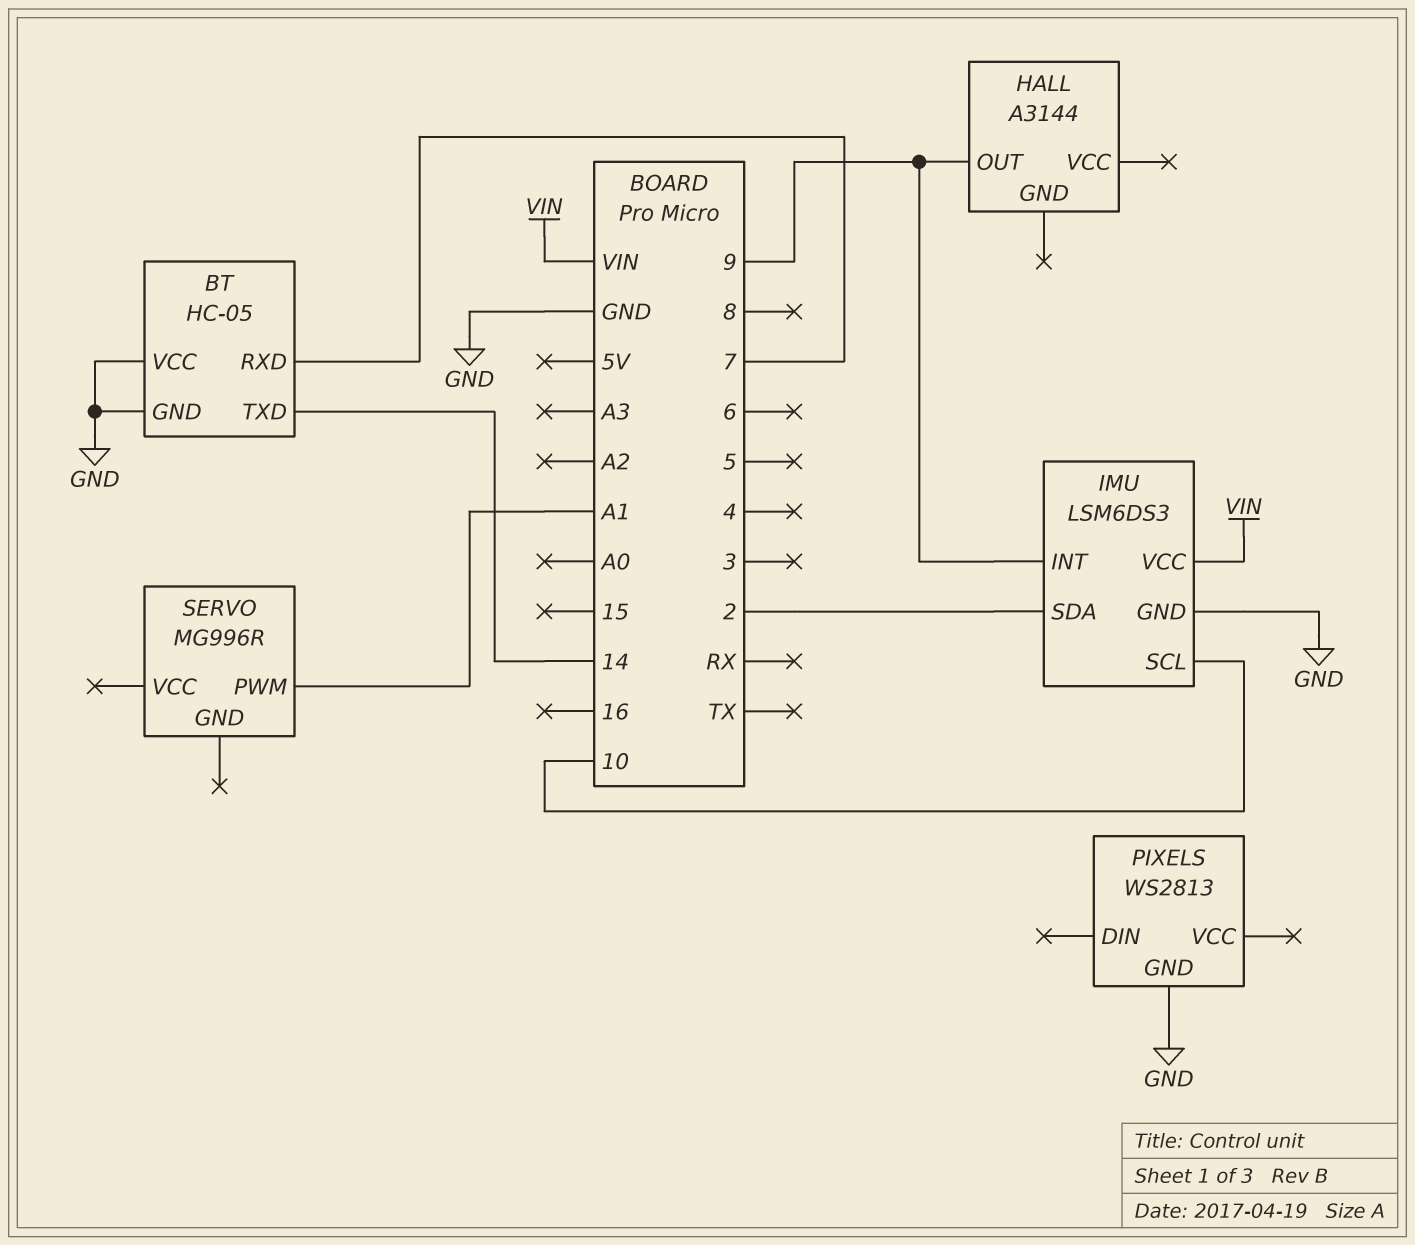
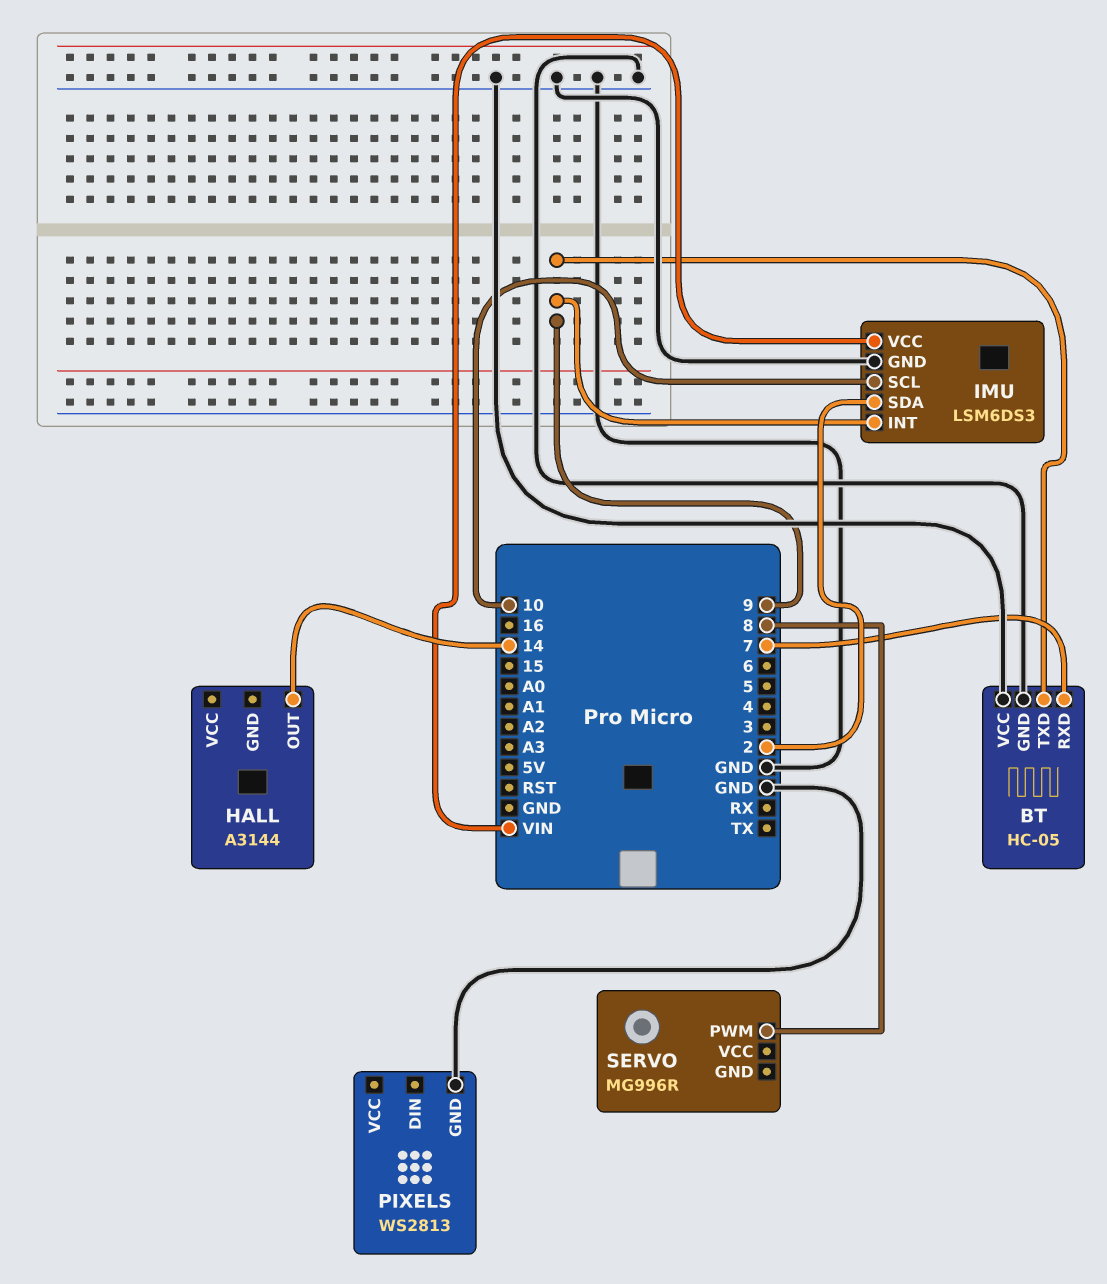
BT pin TXD: 14 -> 9
HALL pin OUT: 9 -> 14
SERVO pin PWM: A1 -> 8

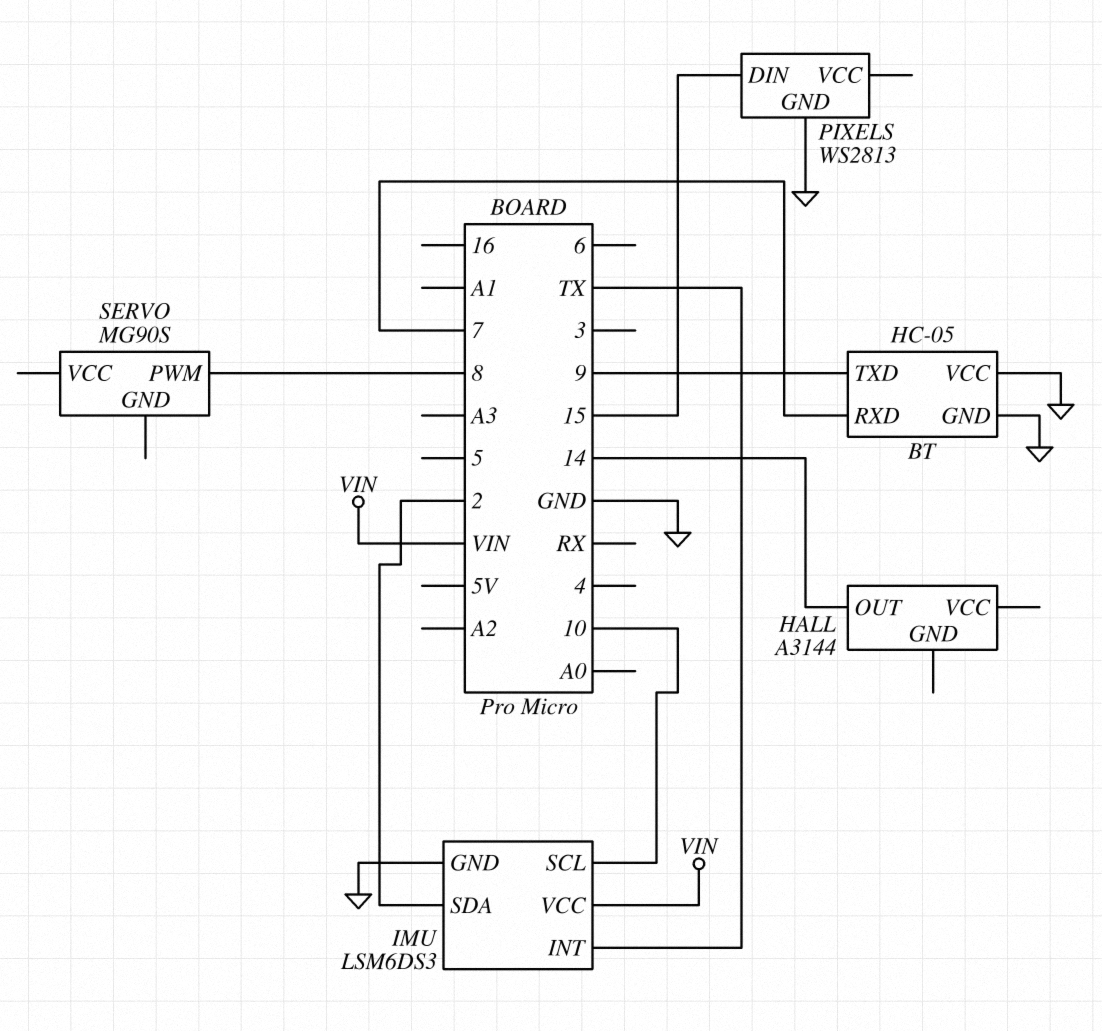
IMU pin INT: 9 -> TX
PIXELS pin DIN: none -> 15
SERVO: MG996R -> MG90S

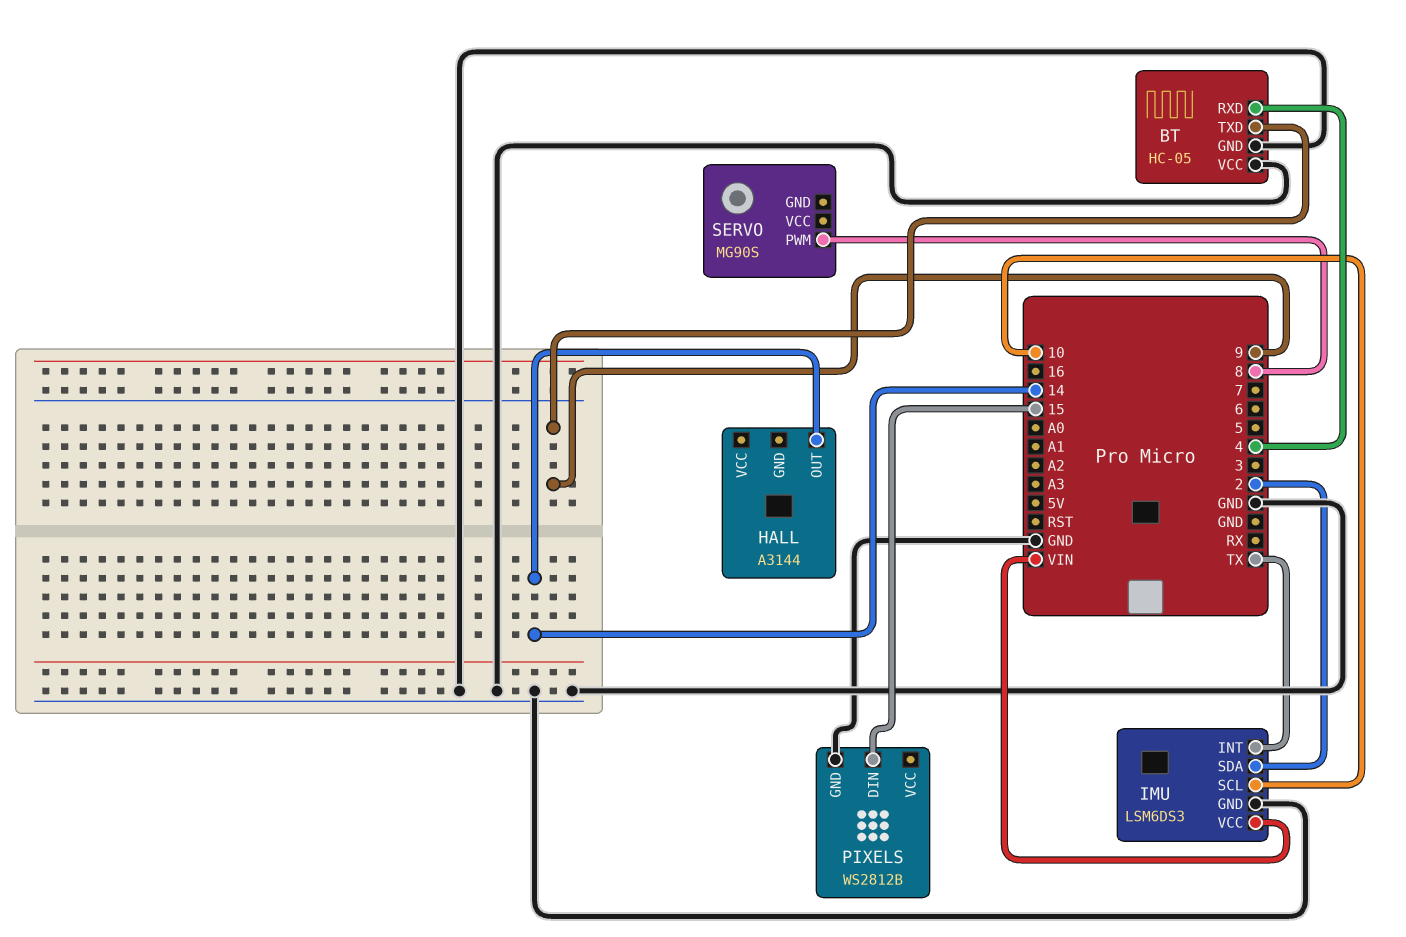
BT pin RXD: 7 -> 4
PIXELS: WS2813 -> WS2812B

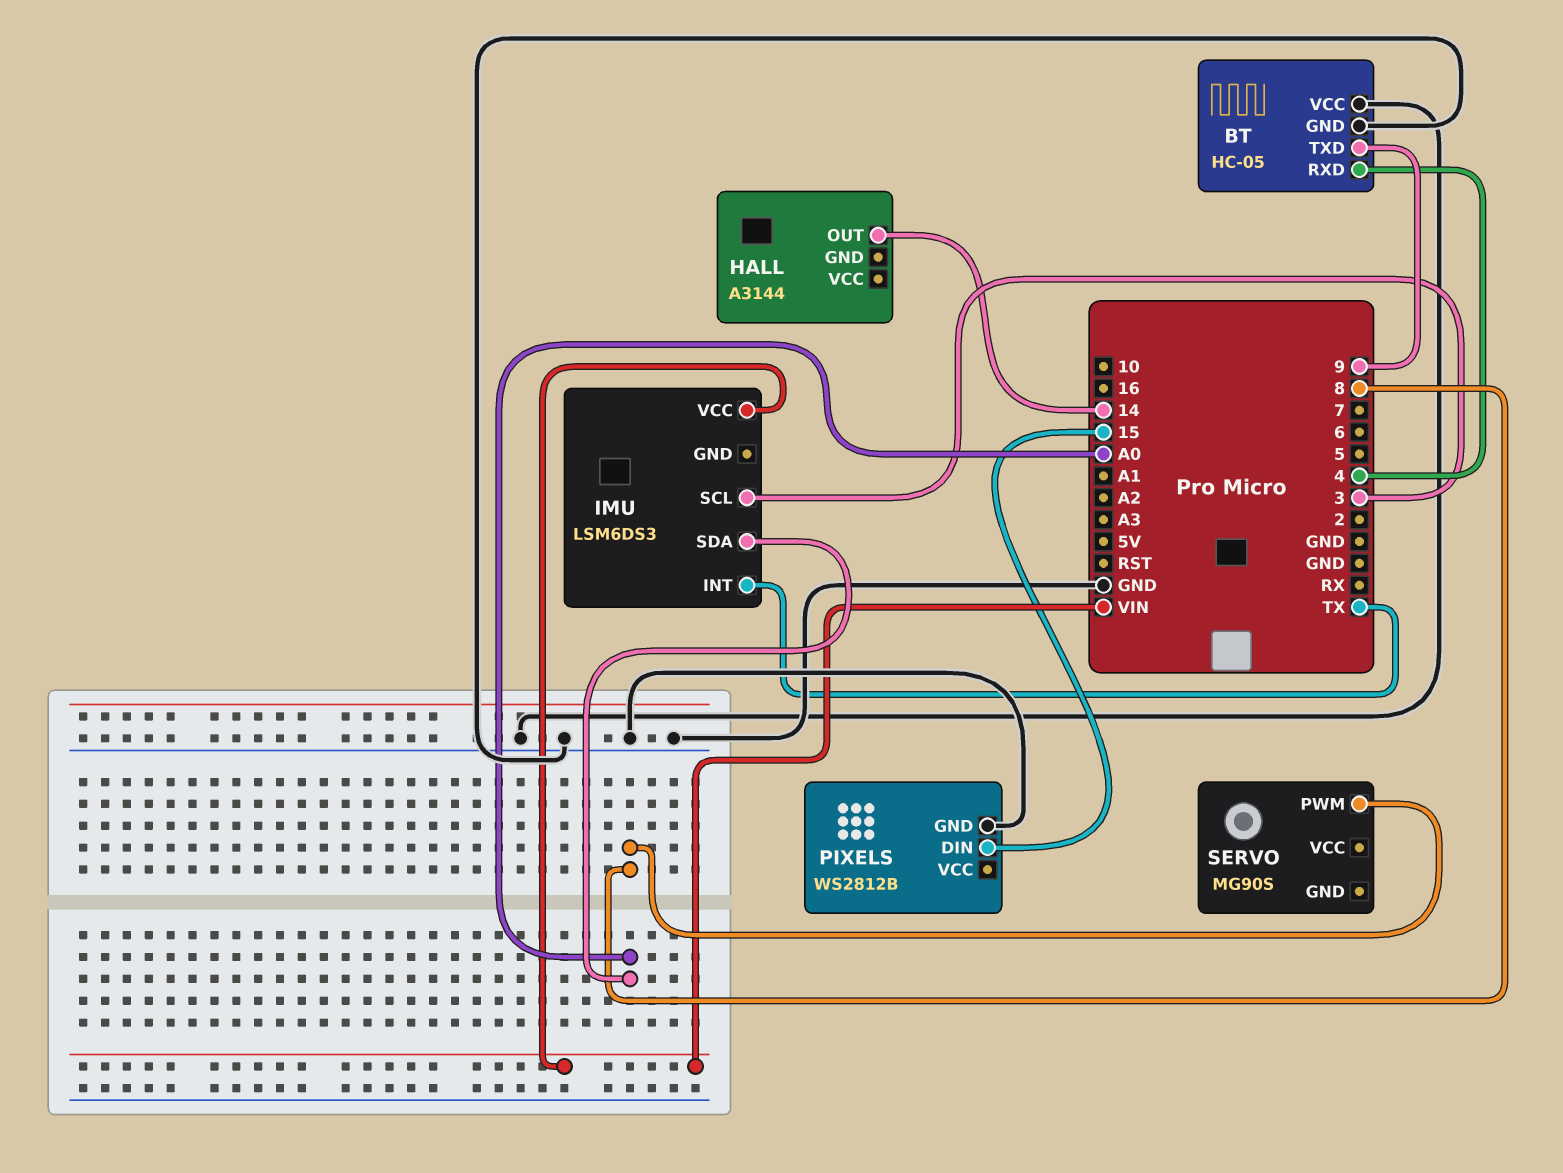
IMU pin GND: GND -> none
IMU pin SCL: 10 -> 3
IMU pin SDA: 2 -> A0

